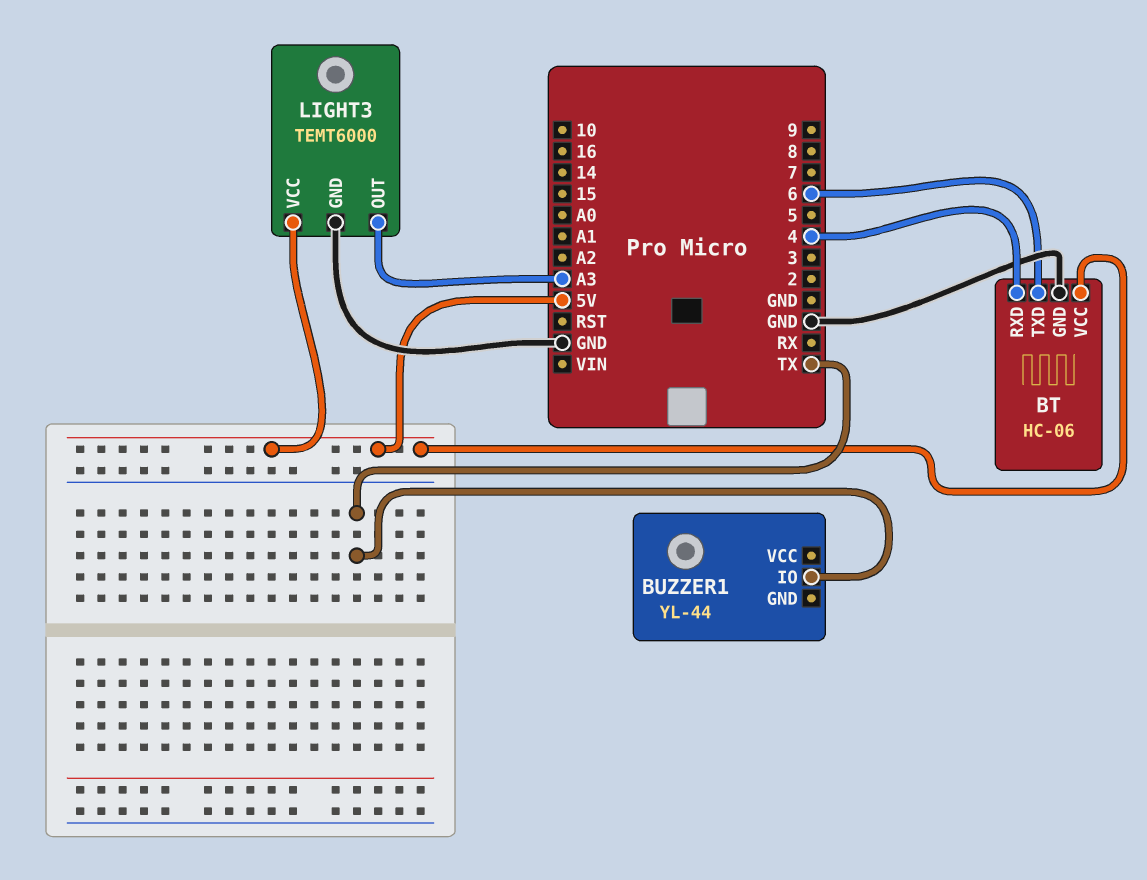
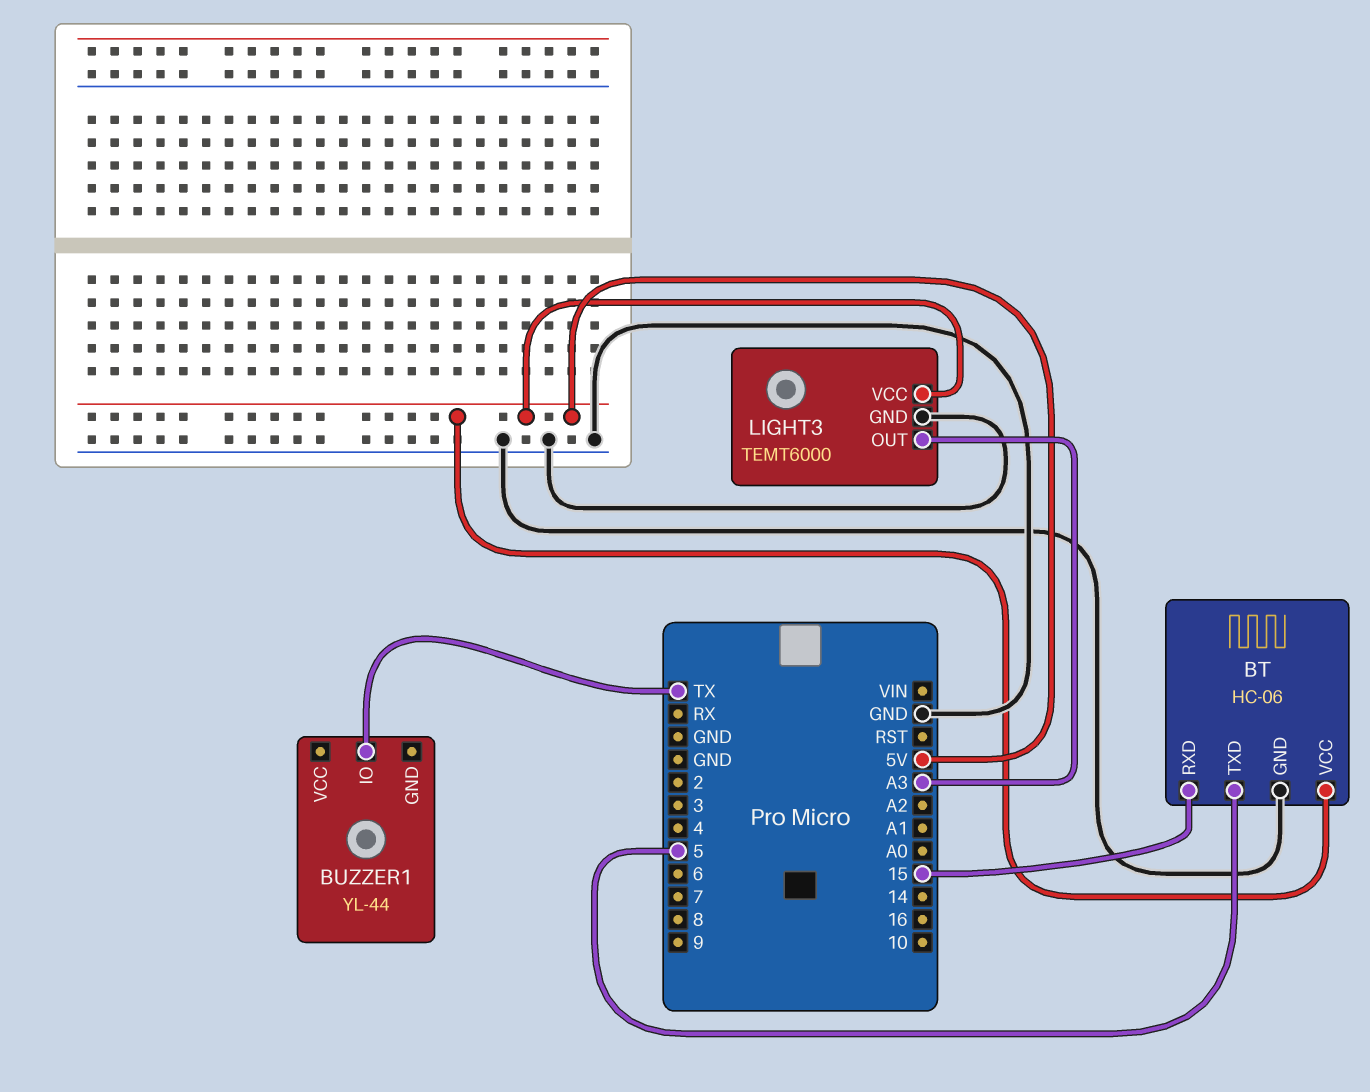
BT pin RXD: 4 -> 15
BT pin TXD: 6 -> 5

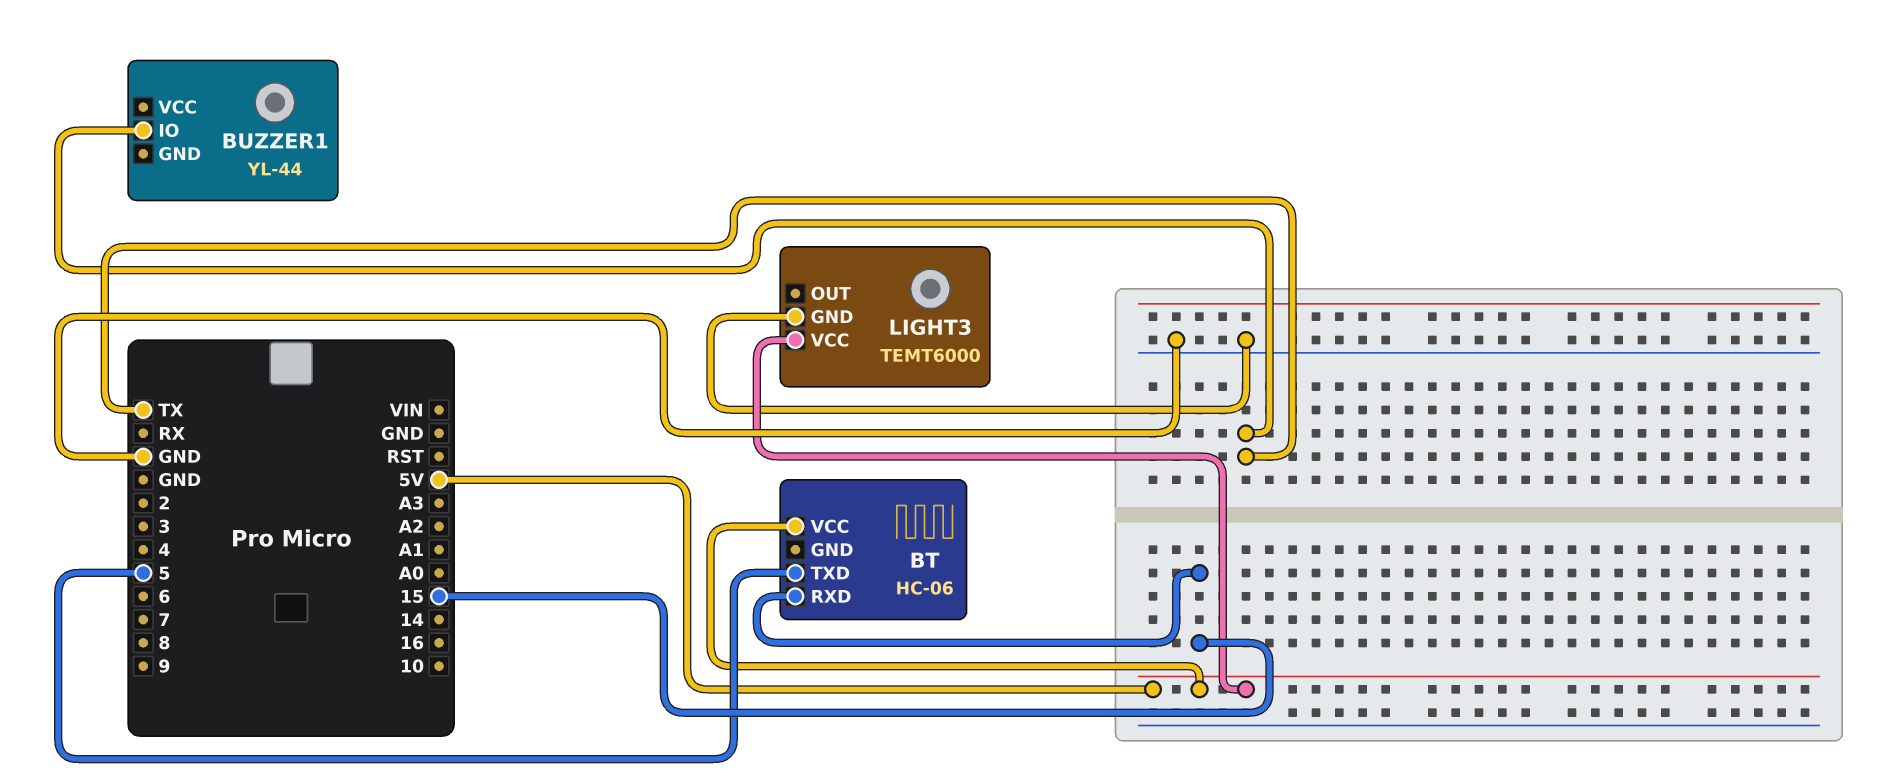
BT pin GND: GND -> none
LIGHT3 pin OUT: A3 -> none

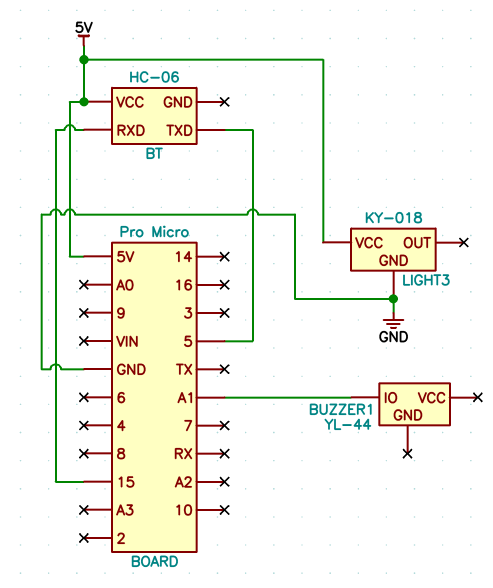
BUZZER1 pin IO: TX -> A1
LIGHT3: TEMT6000 -> KY-018

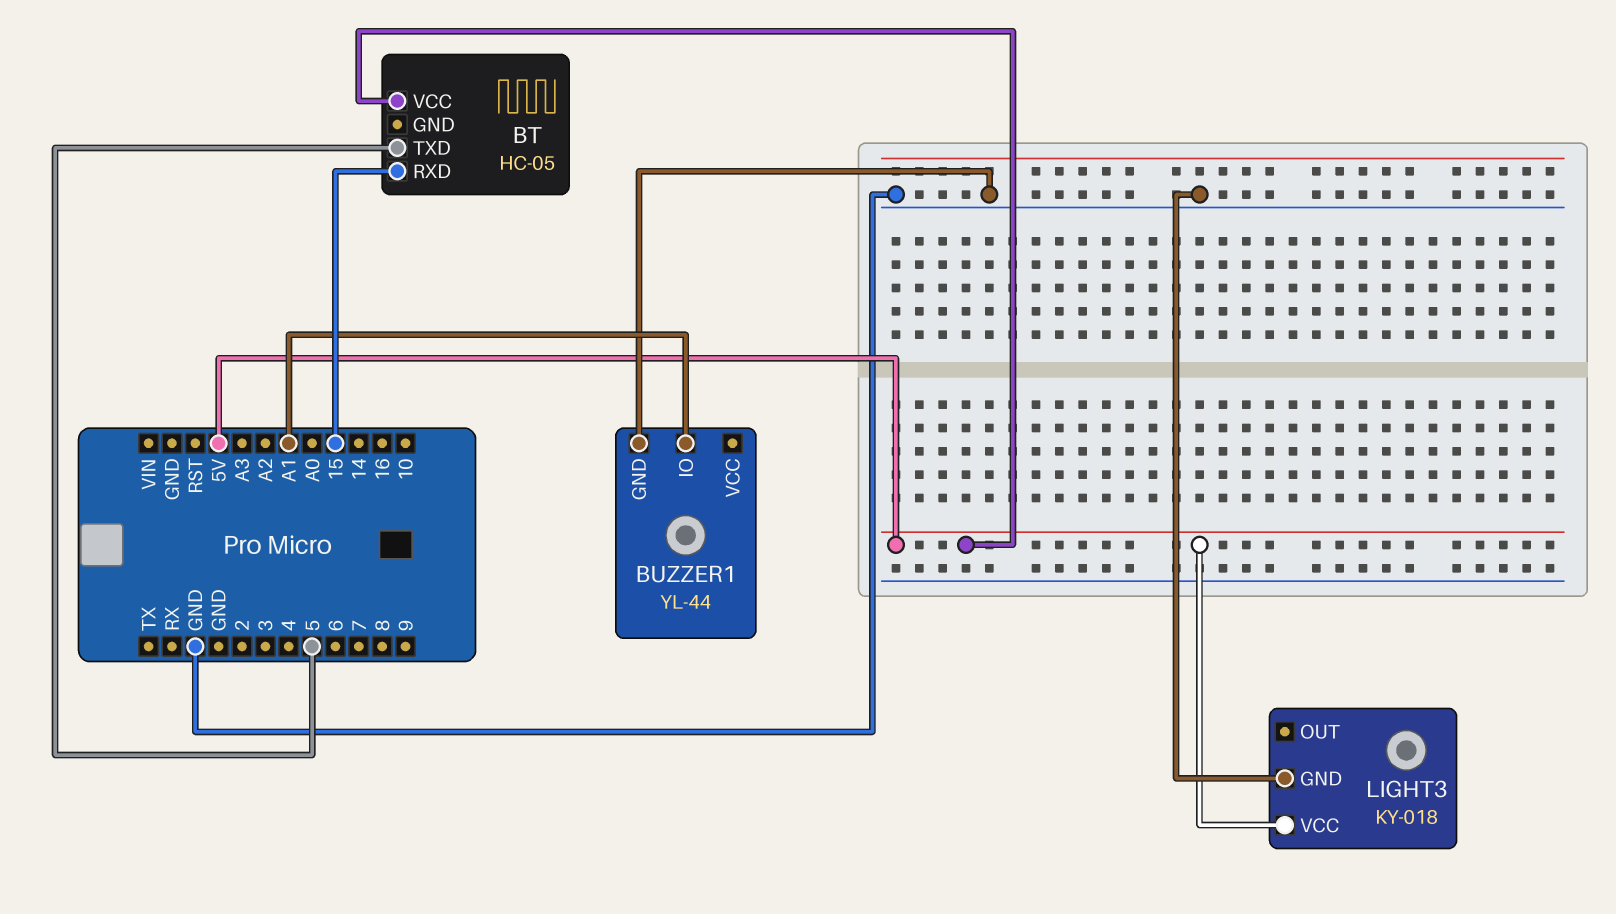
BT: HC-06 -> HC-05
BUZZER1 pin GND: none -> GND

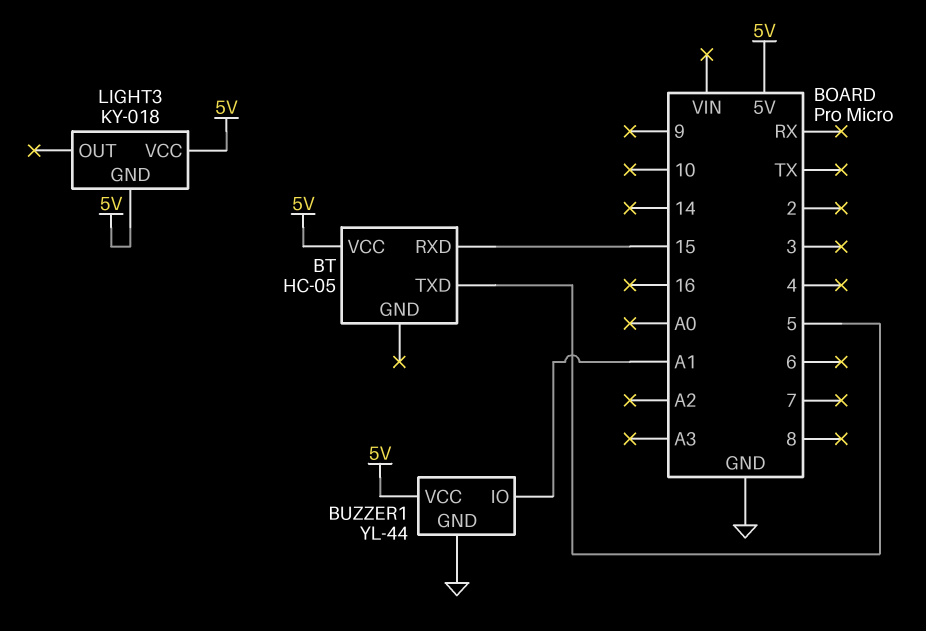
BUZZER1 pin VCC: none -> 5V
LIGHT3 pin GND: GND -> 5V

